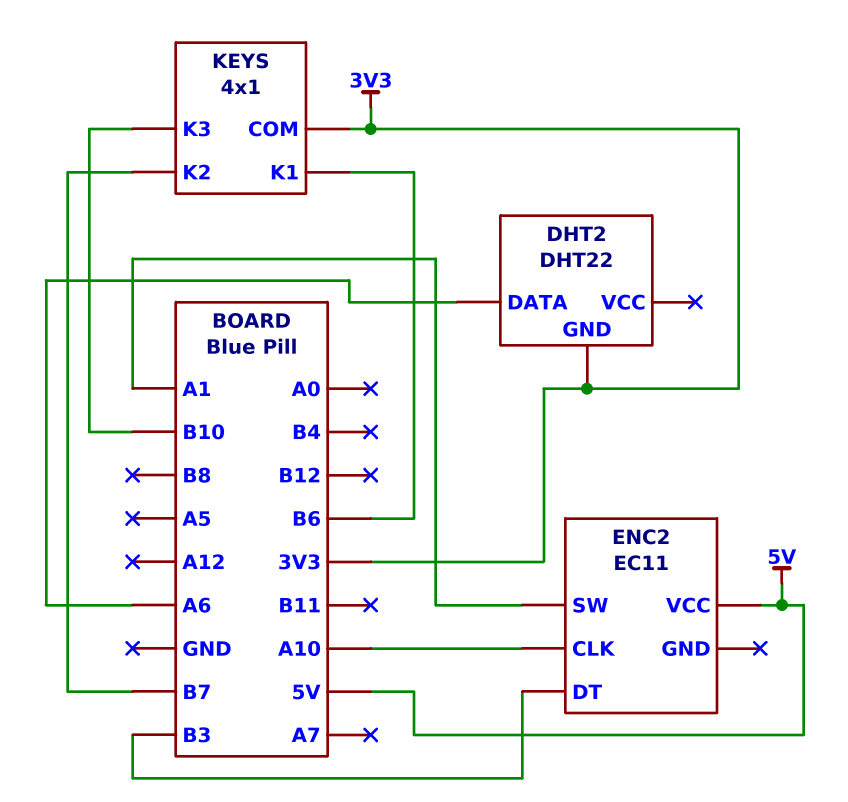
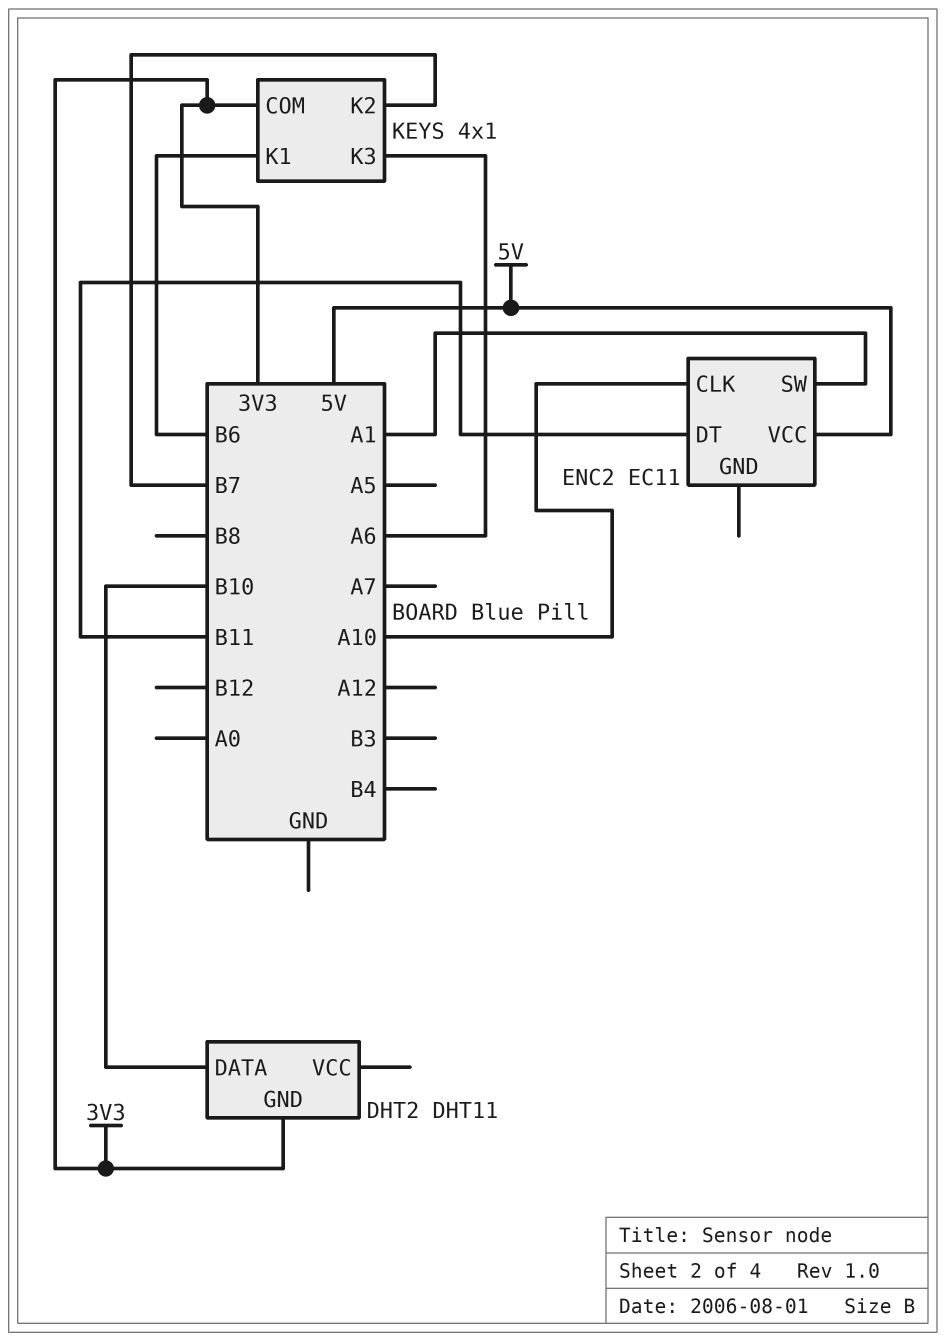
DHT2: DHT22 -> DHT11
DHT2 pin DATA: A6 -> B10
ENC2 pin DT: B3 -> B11
KEYS pin K3: B10 -> A6

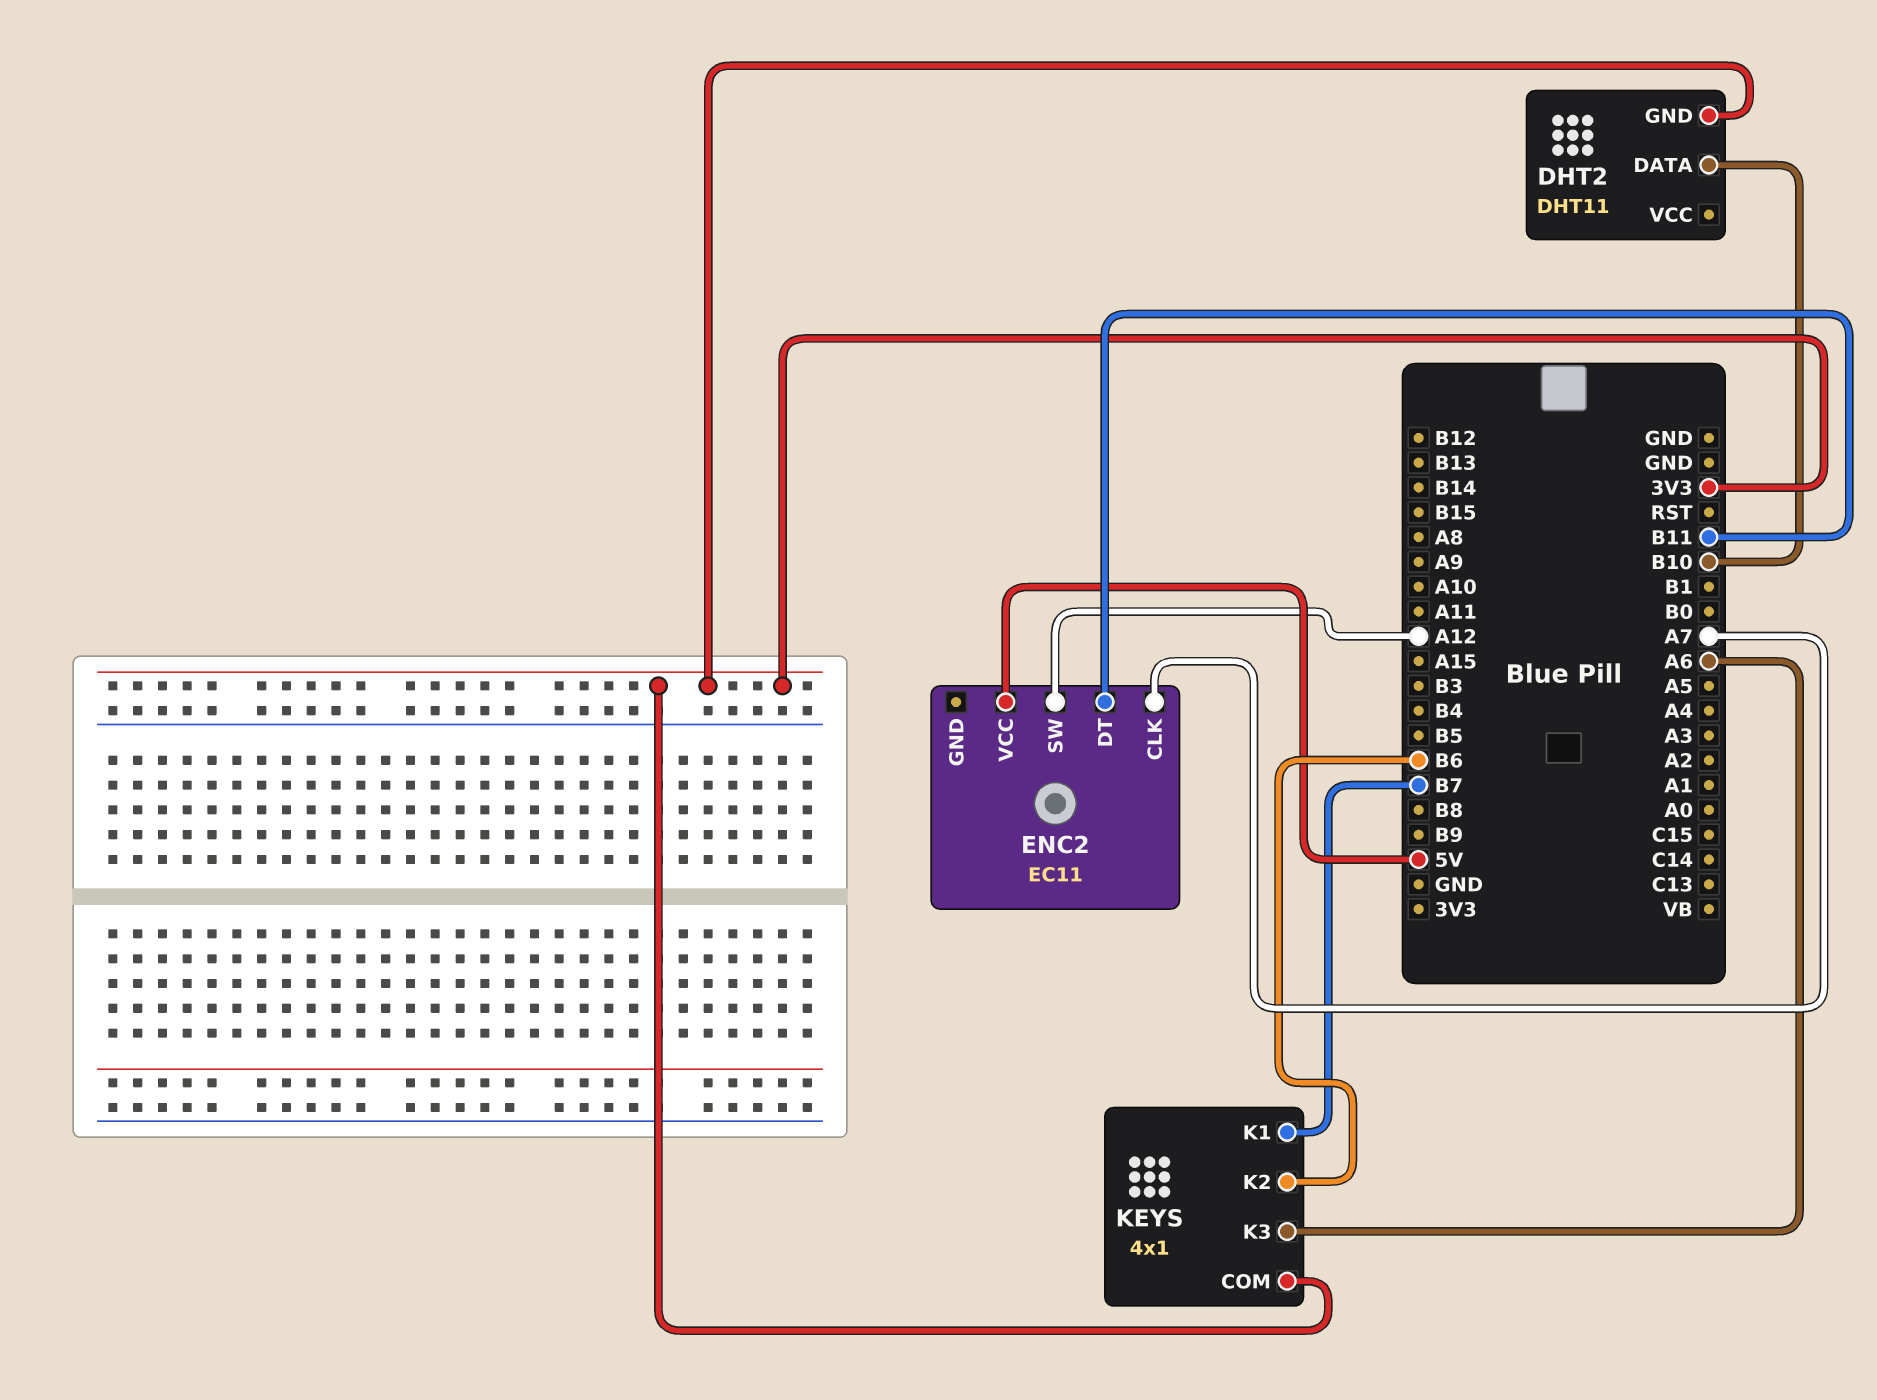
ENC2 pin CLK: A10 -> A7
ENC2 pin SW: A1 -> A12
KEYS pin K1: B6 -> B7
KEYS pin K2: B7 -> B6

